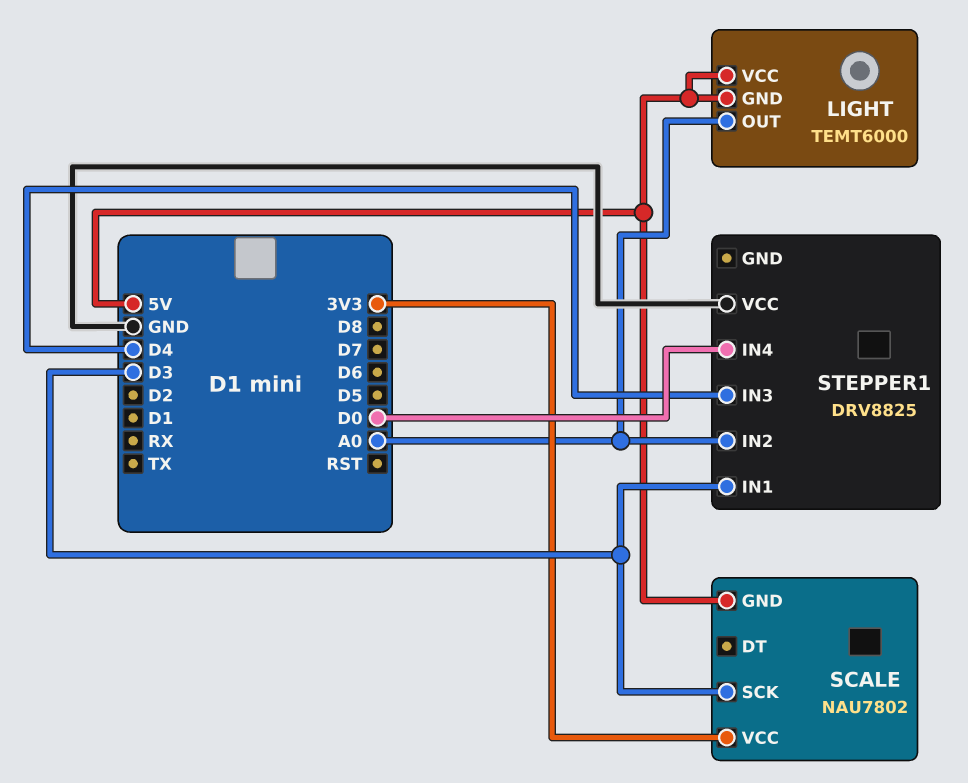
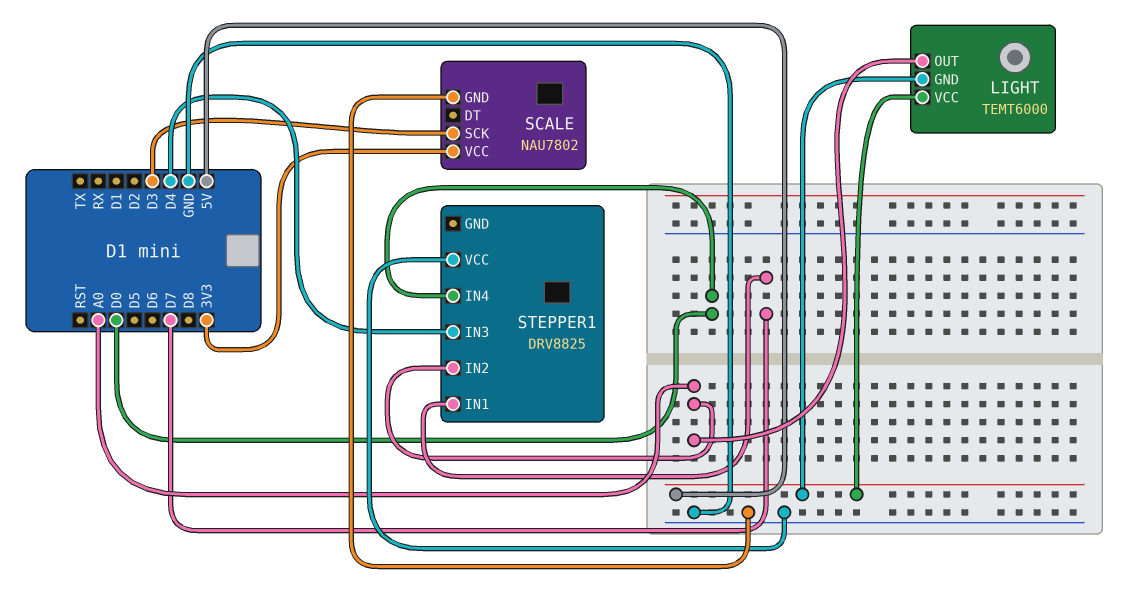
SCALE pin GND: 5V -> GND
STEPPER1 pin IN1: D3 -> D7

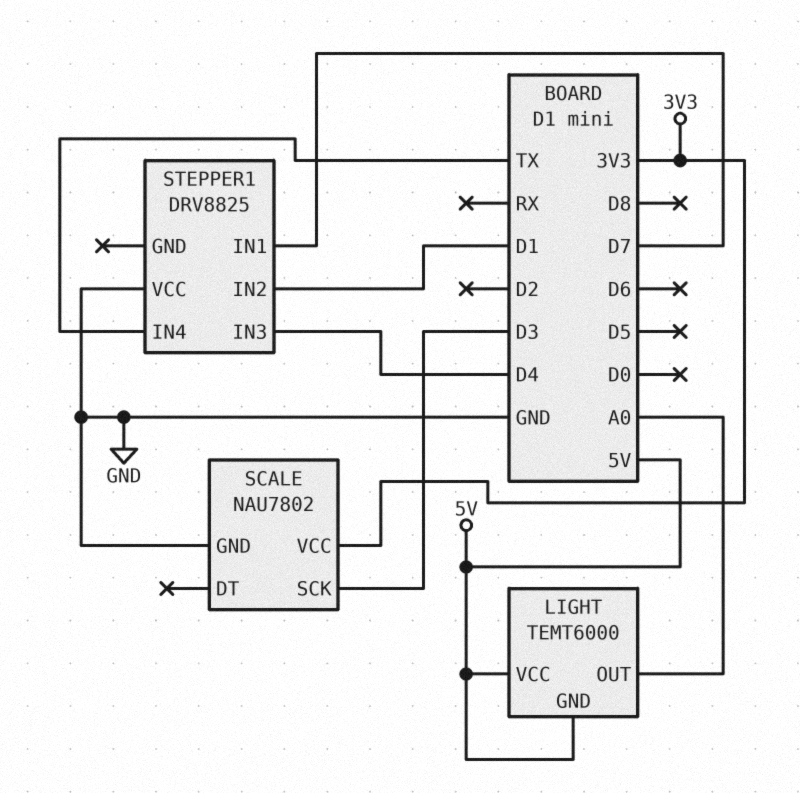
STEPPER1 pin IN2: A0 -> D1
STEPPER1 pin IN4: D0 -> TX

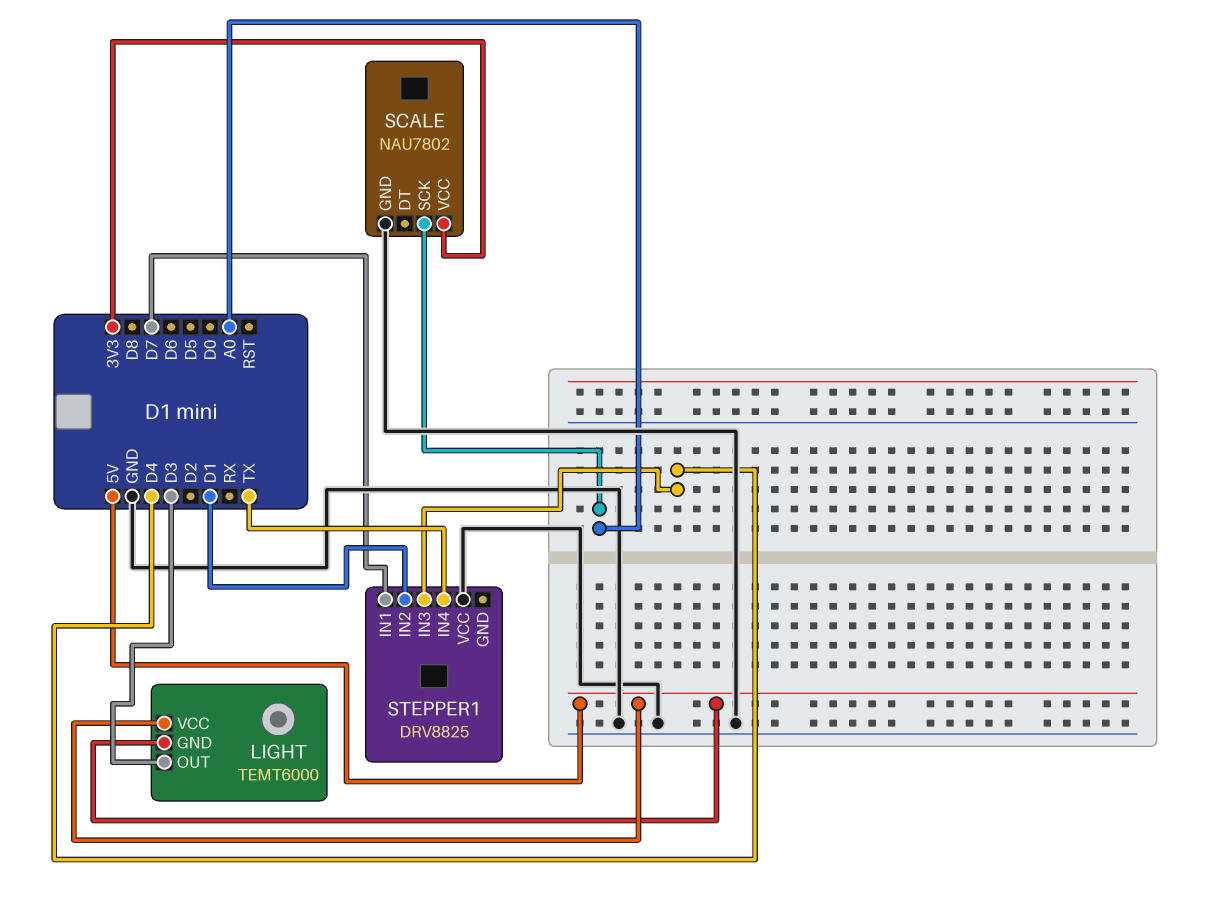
LIGHT pin OUT: A0 -> D3
SCALE pin SCK: D3 -> A0

